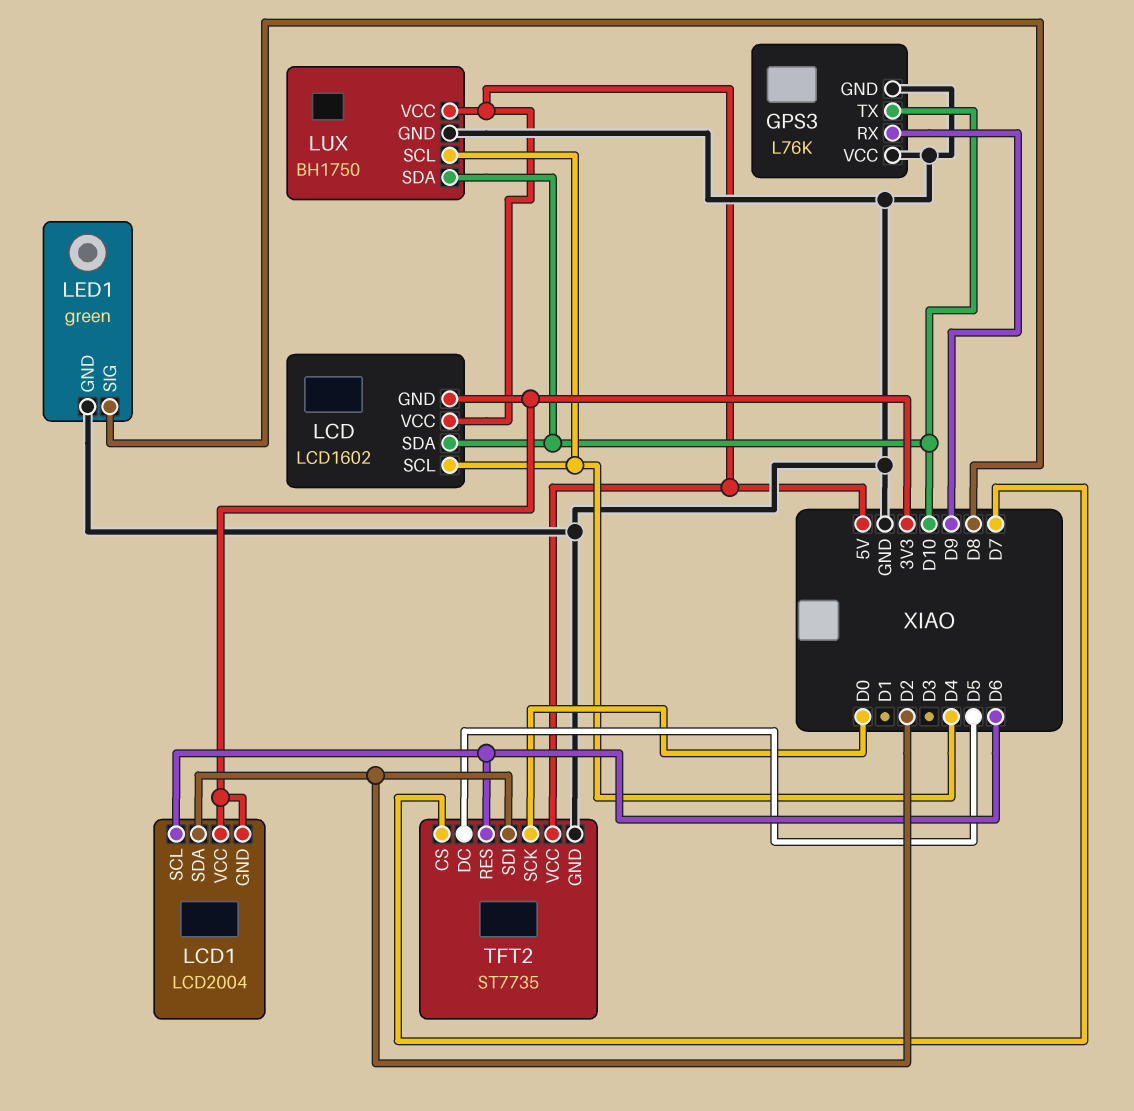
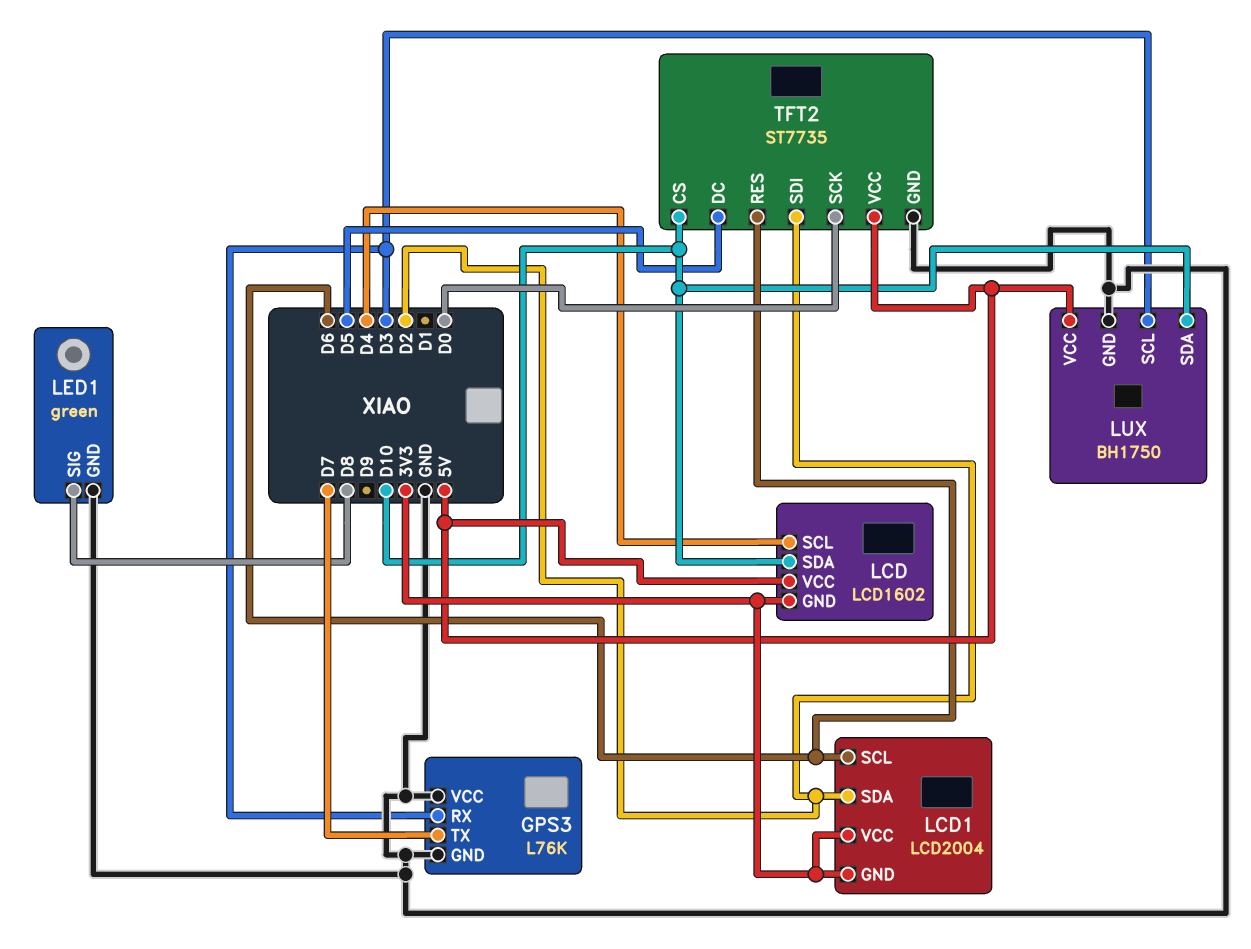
GPS3 pin RX: D9 -> D3
GPS3 pin TX: D10 -> D7
LUX pin SCL: D4 -> D3
TFT2 pin CS: D7 -> D10

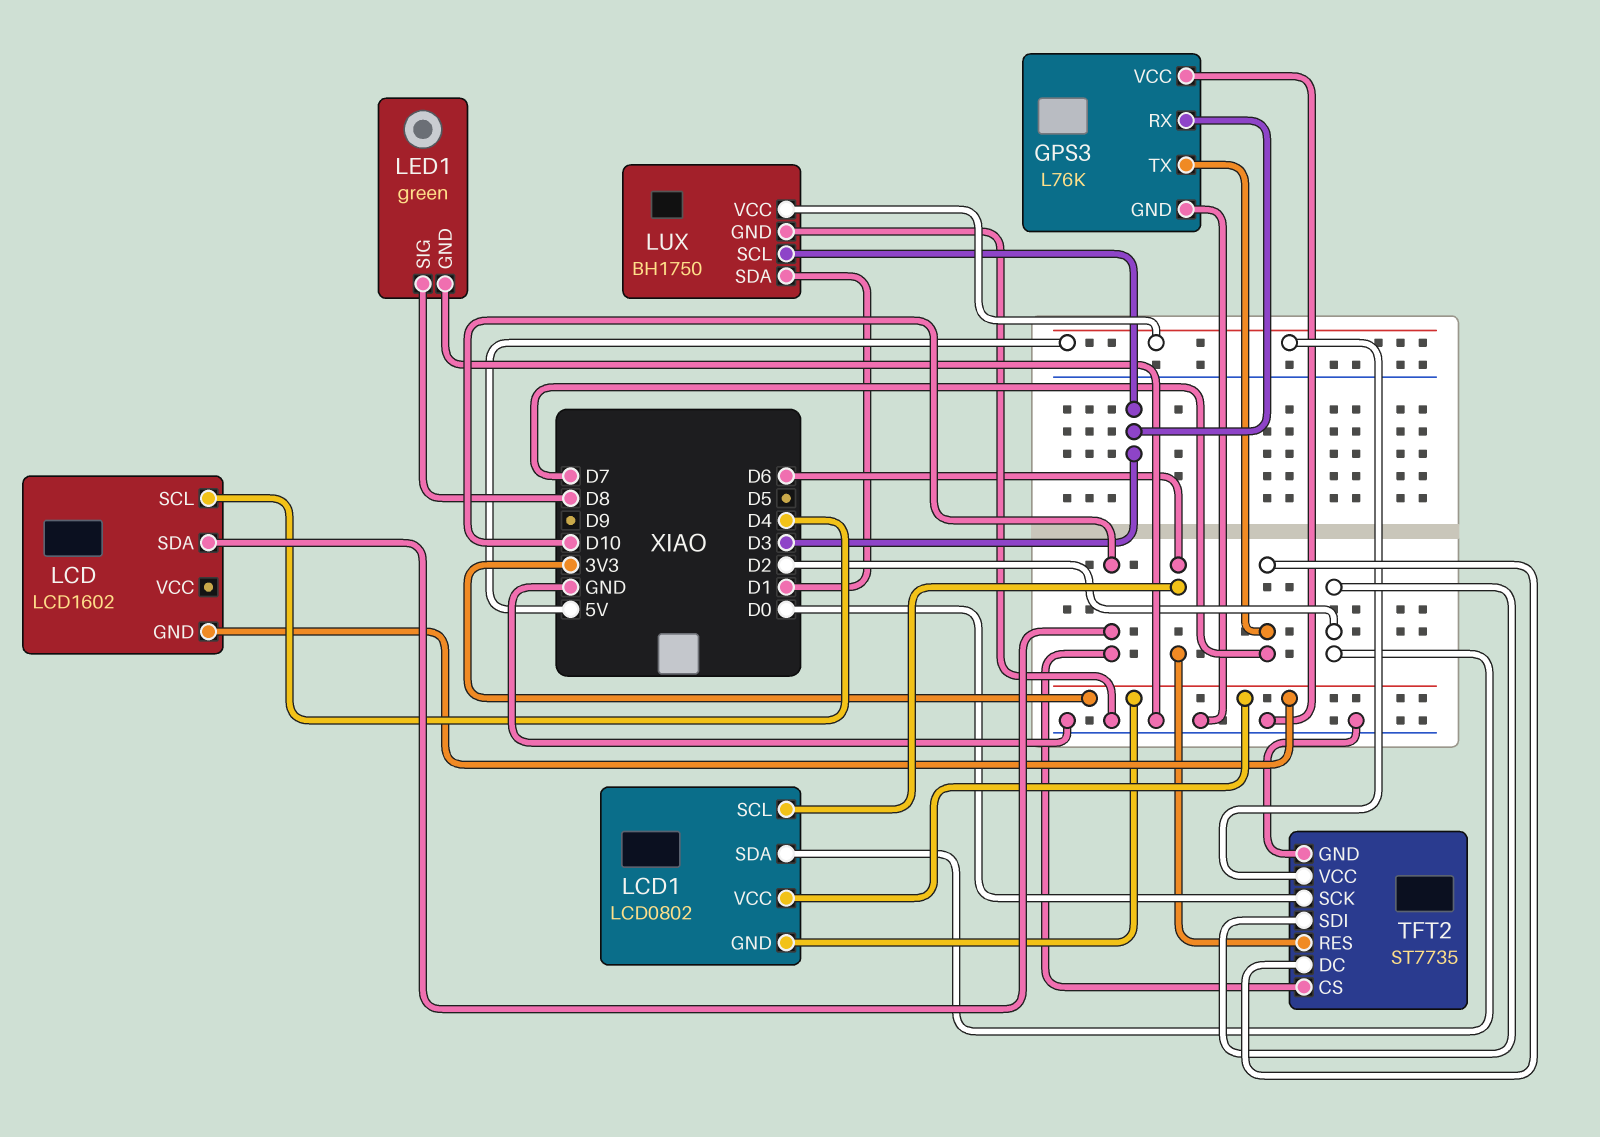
LCD pin VCC: 5V -> none
LCD1: LCD2004 -> LCD0802
LUX pin SDA: D10 -> D1
TFT2 pin DC: D5 -> D7

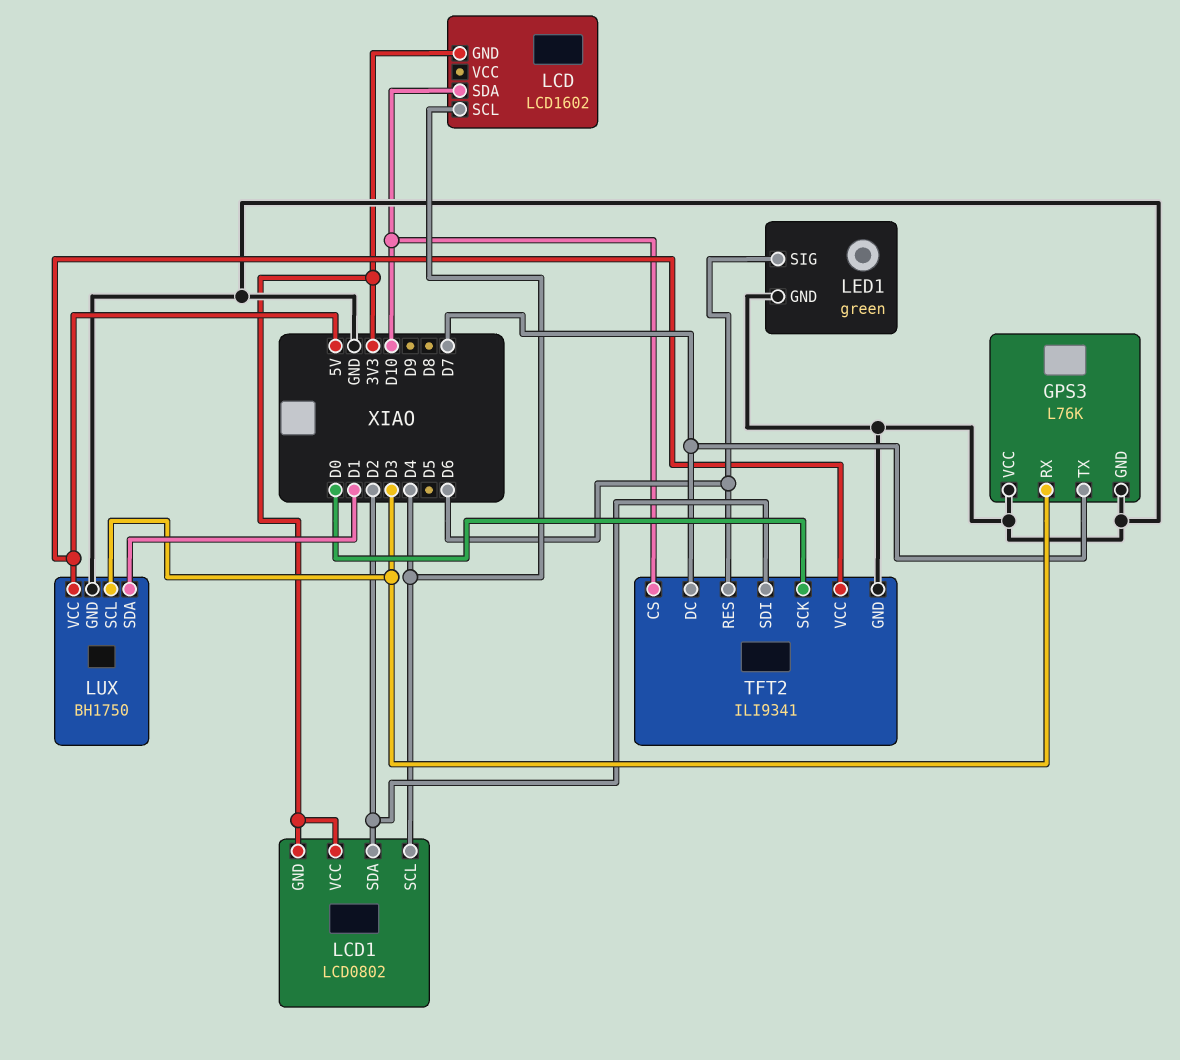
LCD1 pin SCL: D6 -> D4
LED1 pin SIG: D8 -> D6
TFT2: ST7735 -> ILI9341

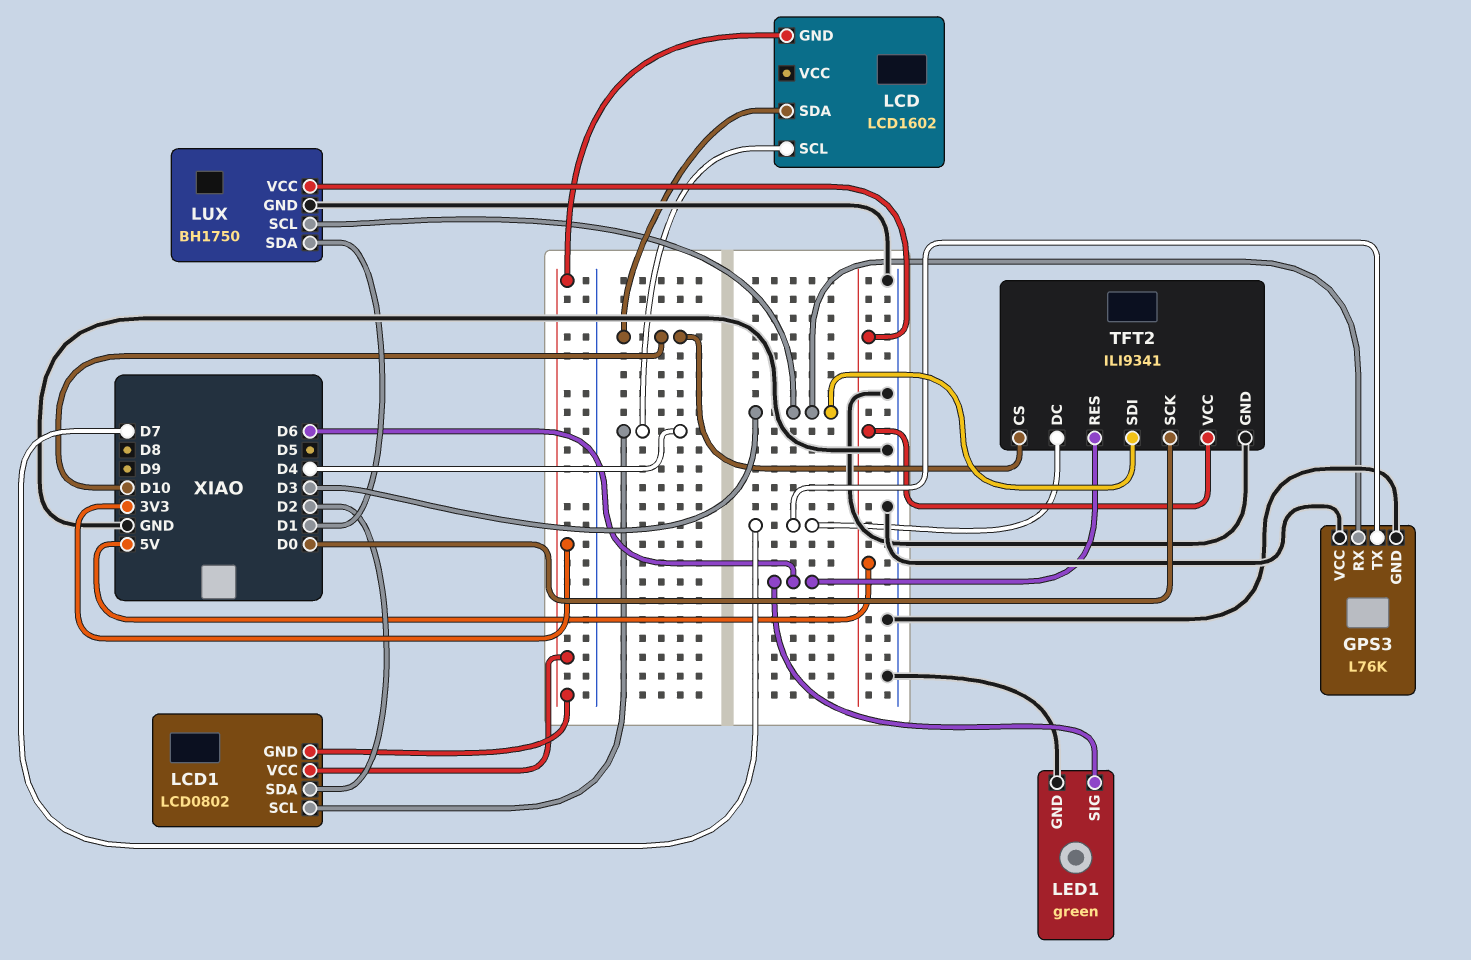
TFT2 pin SDI: D2 -> D3

